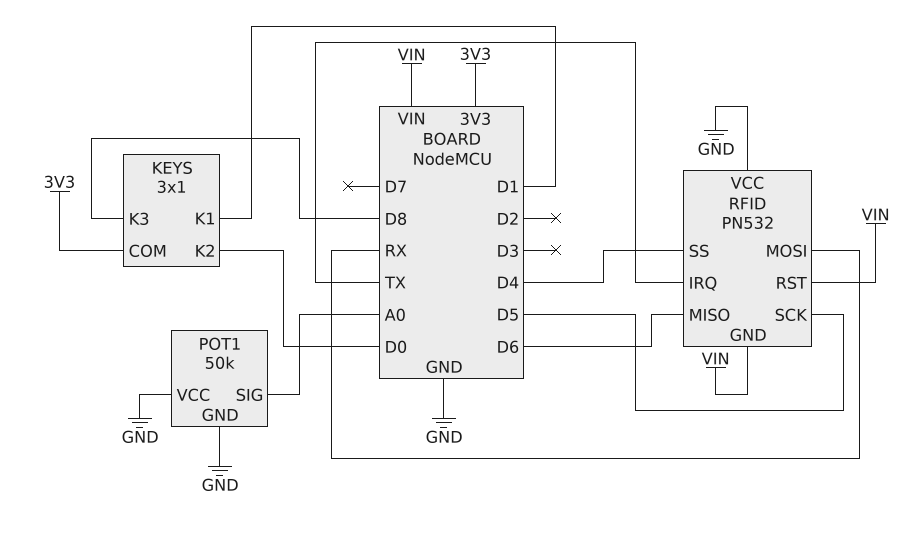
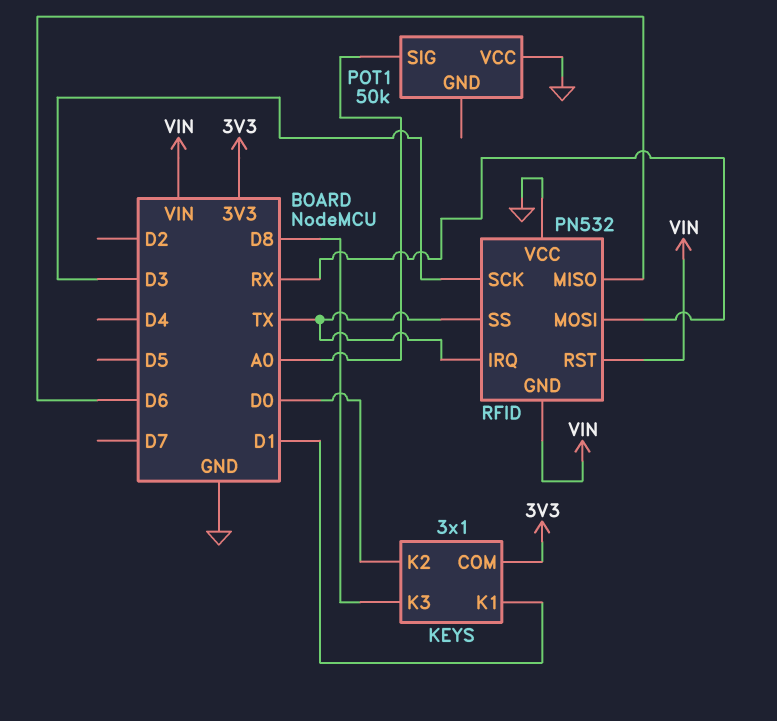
POT1 pin GND: GND -> none
RFID pin SCK: D5 -> D3
RFID pin SS: D4 -> TX

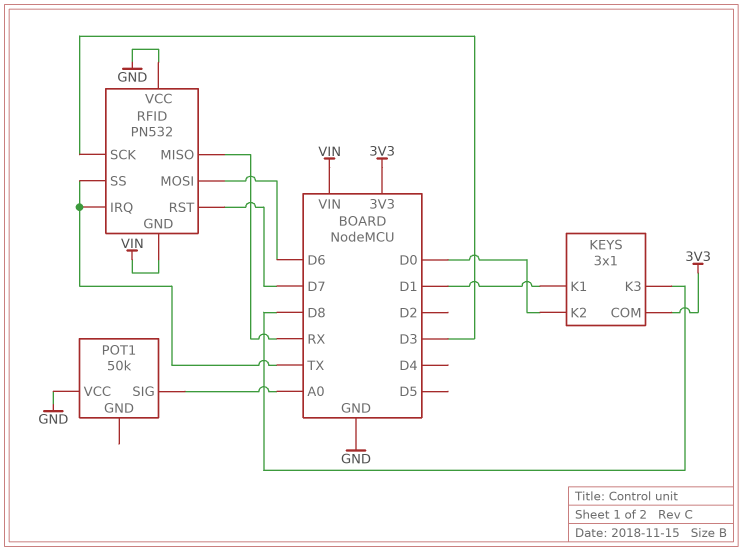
RFID pin MISO: D6 -> RX
RFID pin MOSI: RX -> D6
RFID pin RST: VIN -> D7

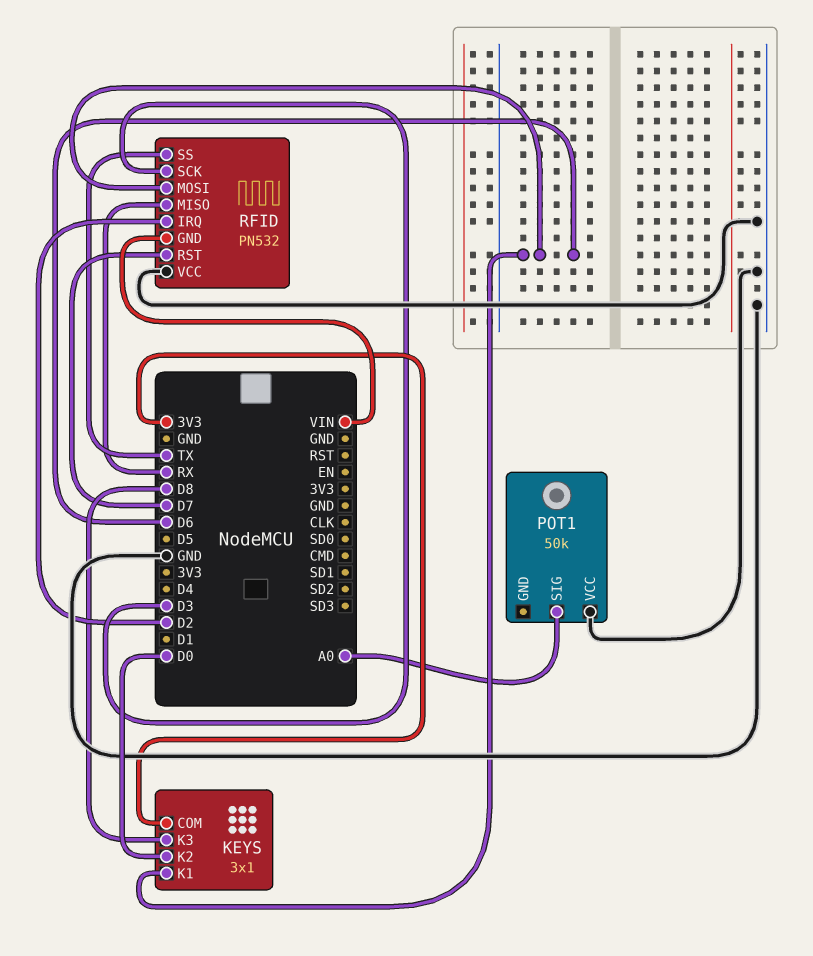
KEYS pin K1: D1 -> D6
RFID pin IRQ: TX -> D2

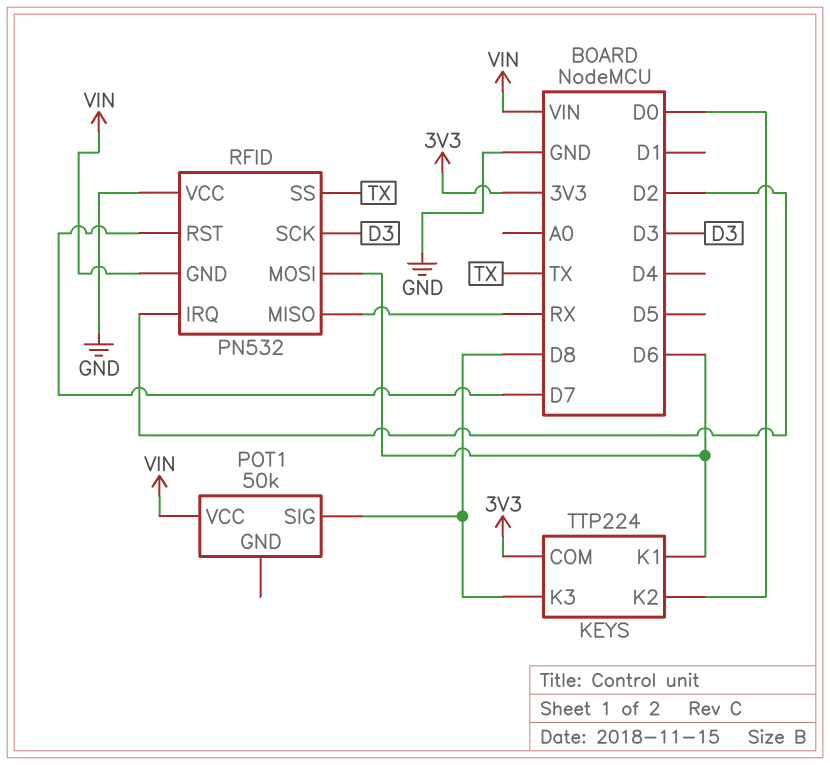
KEYS: 3x1 -> TTP224
POT1 pin SIG: A0 -> D8
POT1 pin VCC: GND -> VIN

